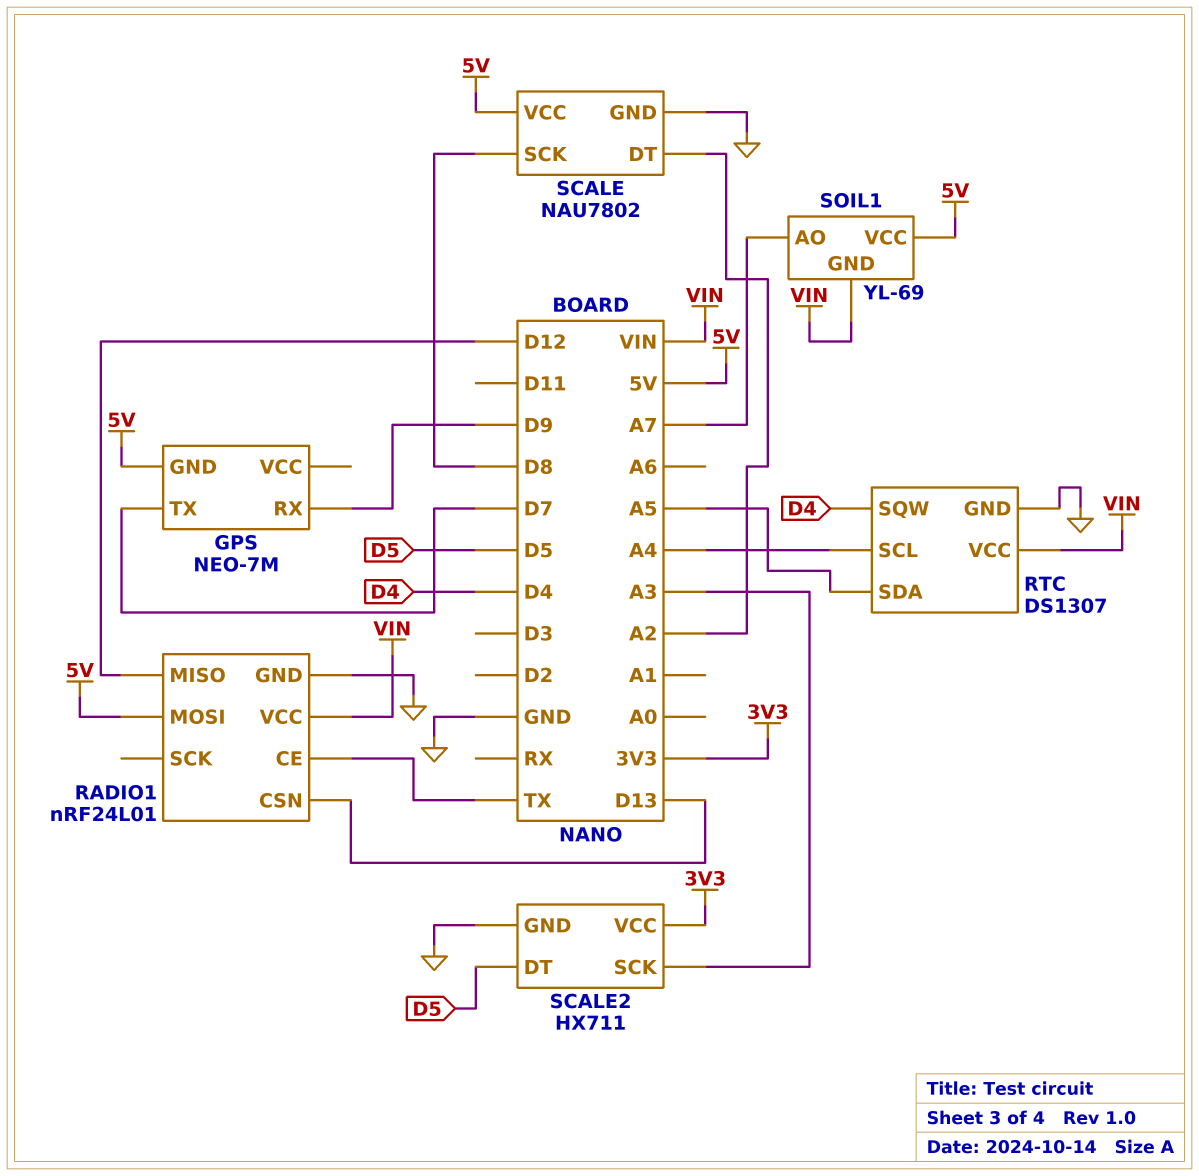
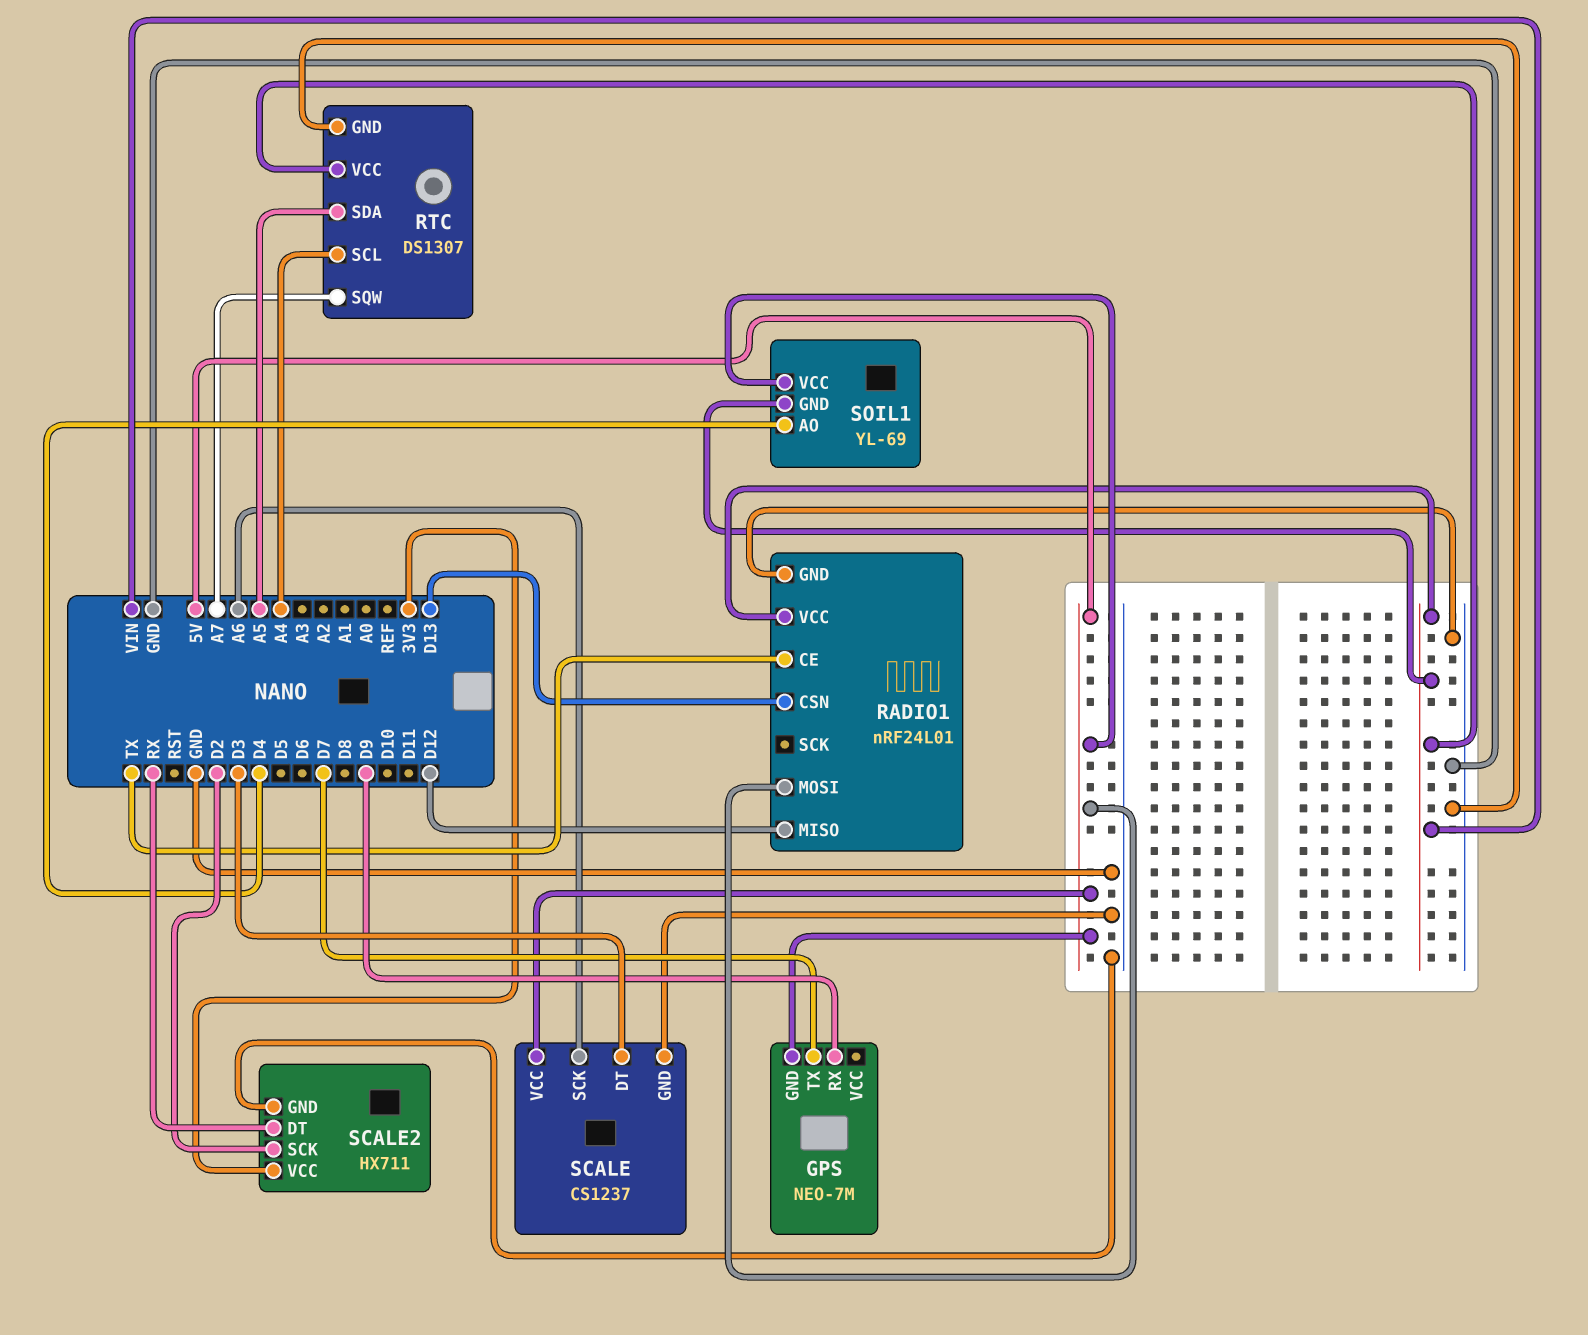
RTC pin SQW: D4 -> A7
SCALE: NAU7802 -> CS1237
SCALE pin DT: A2 -> D3
SCALE pin SCK: D8 -> A6
SCALE2 pin DT: D5 -> RX
SCALE2 pin SCK: A3 -> D2
SOIL1 pin AO: A7 -> D4

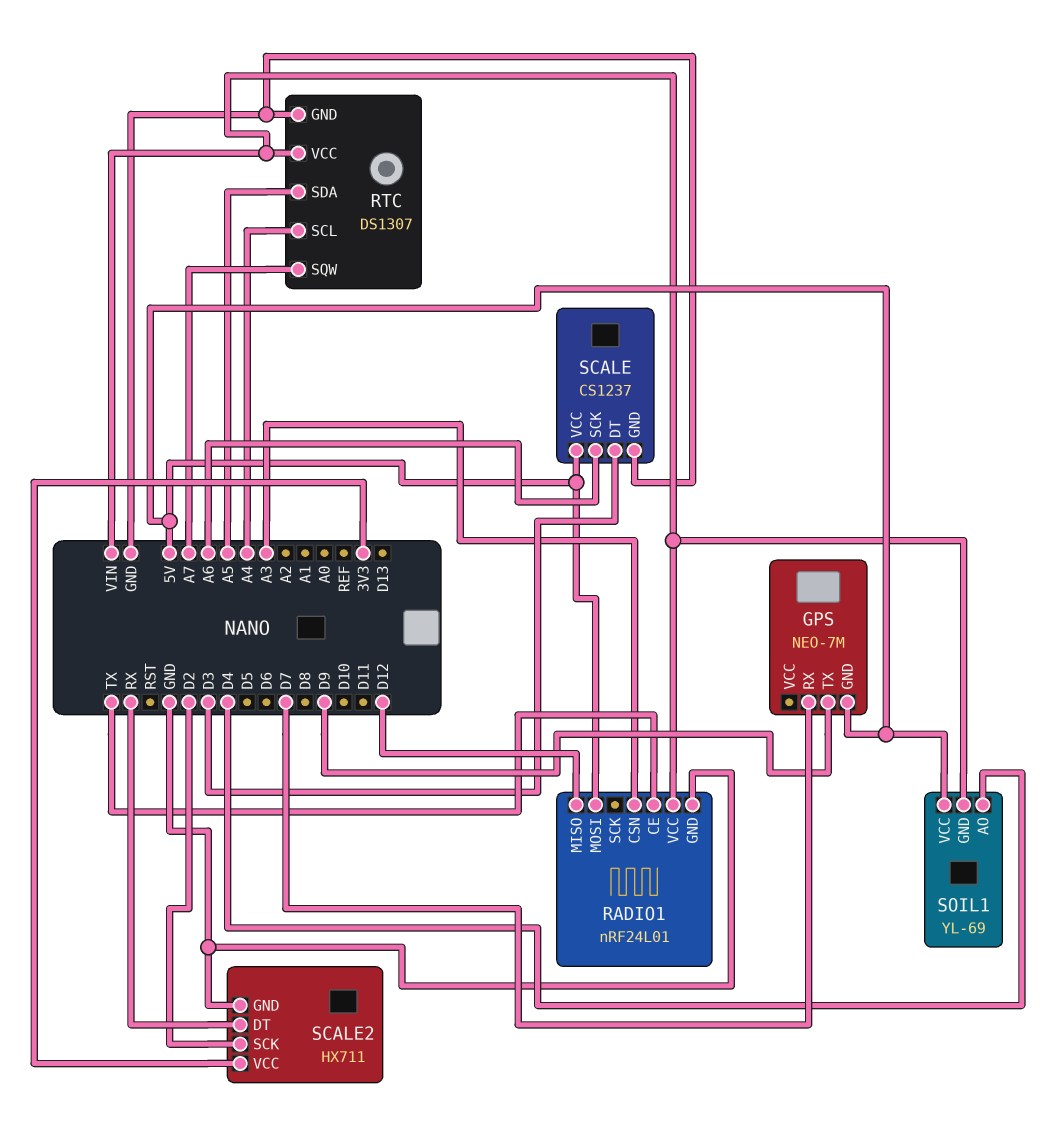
GPS pin RX: D9 -> D7
GPS pin TX: D7 -> D9
RADIO1 pin CSN: D13 -> A3

